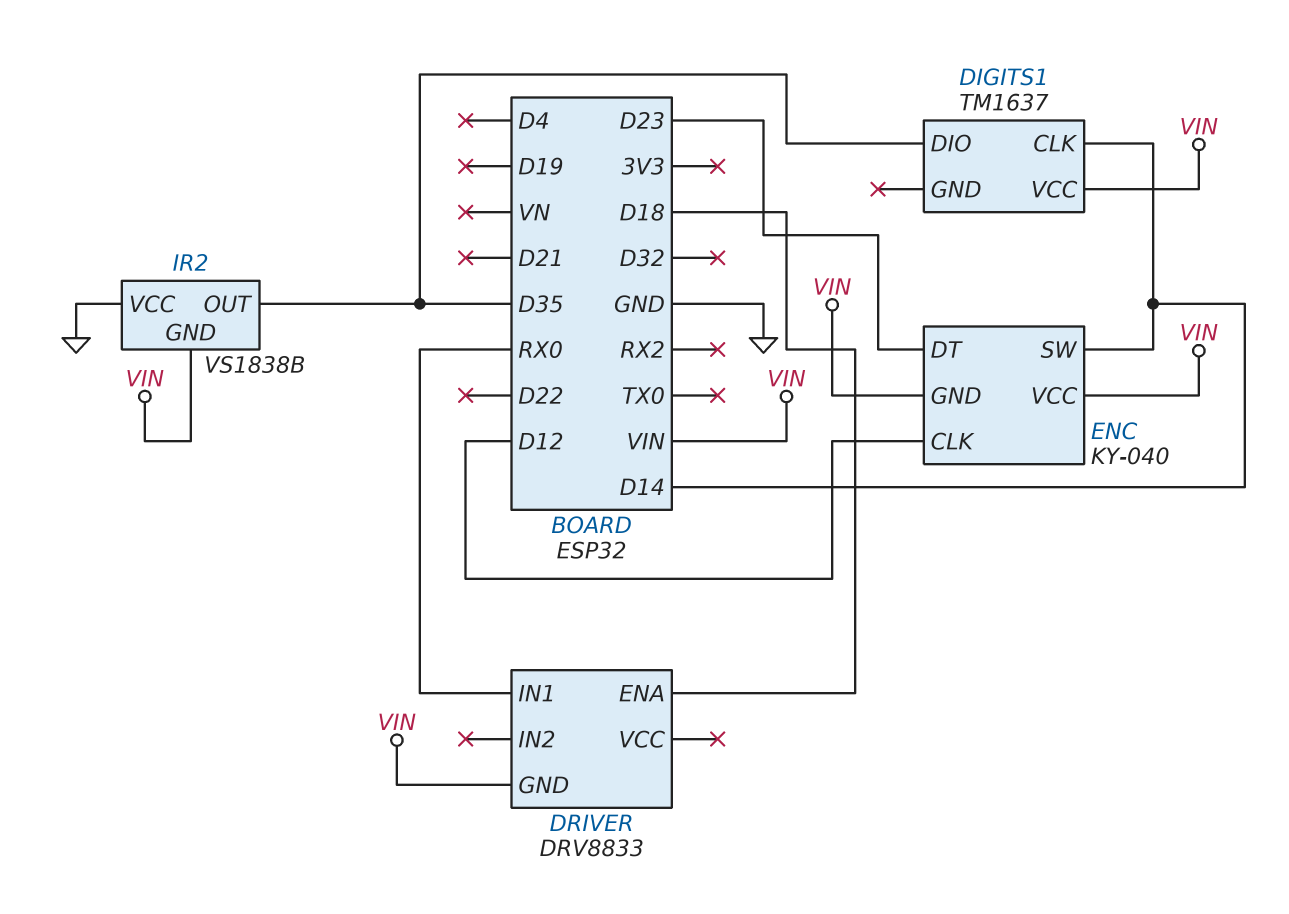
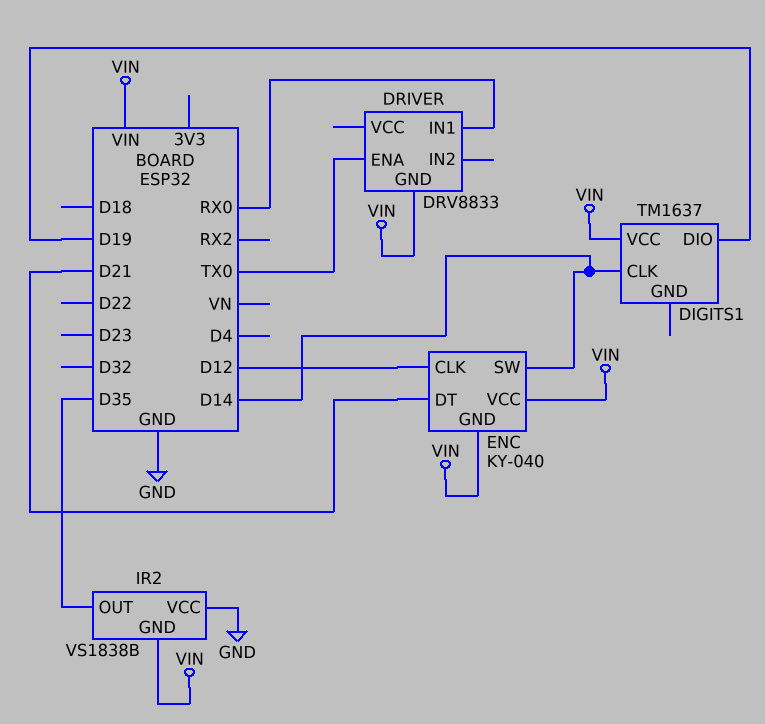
DIGITS1 pin DIO: D35 -> D19
DRIVER pin ENA: D18 -> TX0
ENC pin DT: D23 -> D21

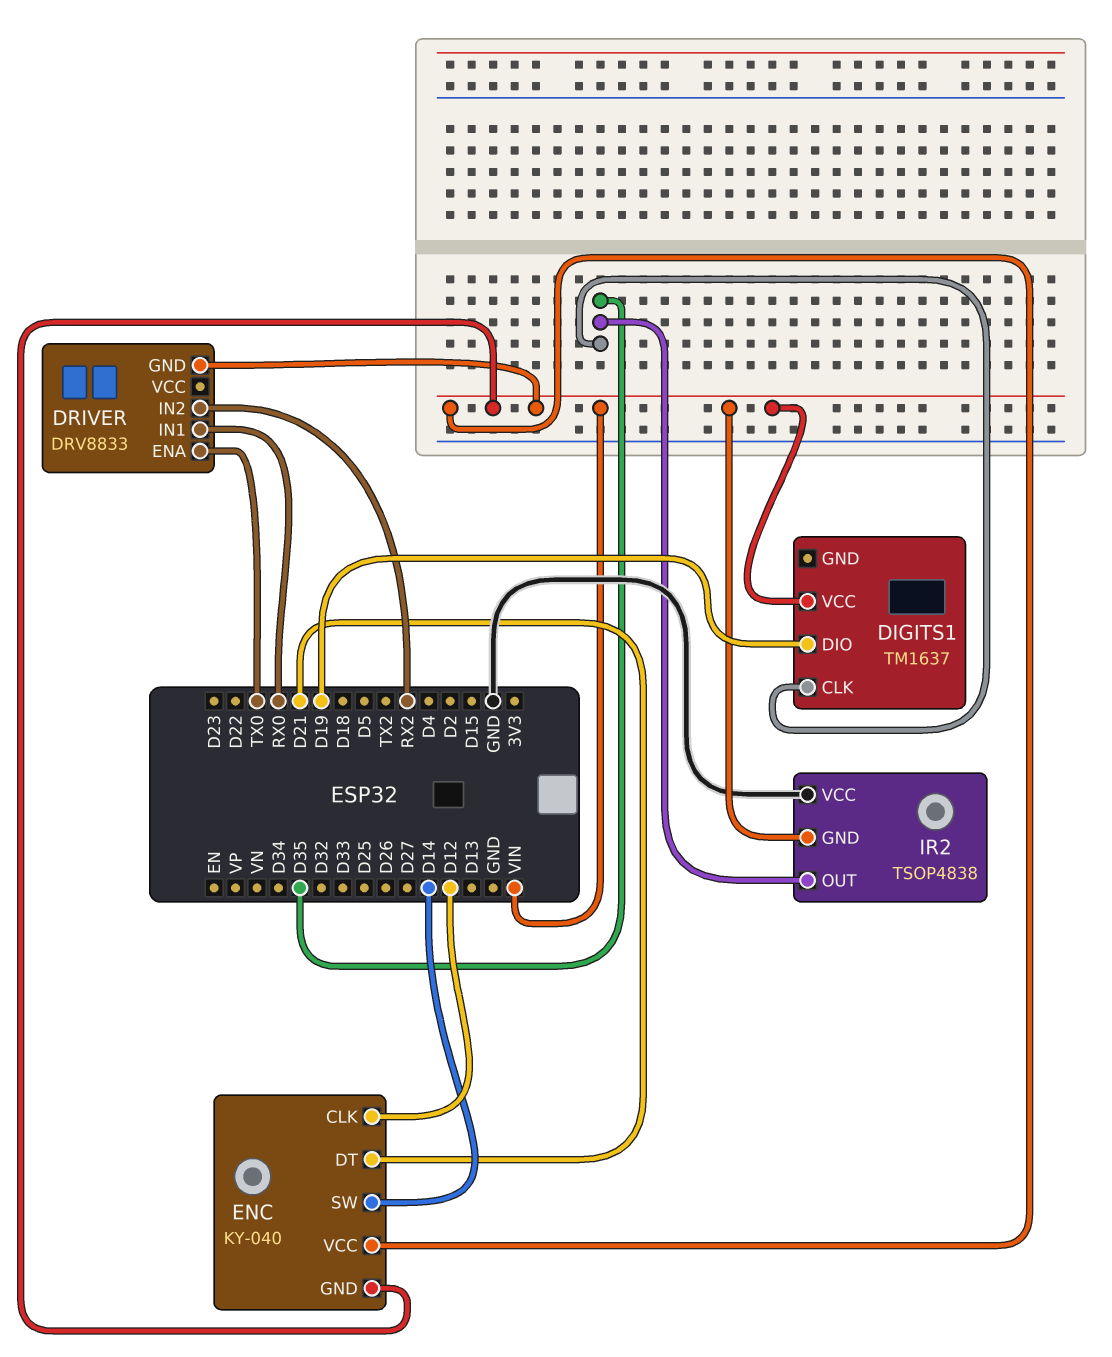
DIGITS1 pin CLK: D14 -> D35
DRIVER pin IN2: none -> RX2
IR2: VS1838B -> TSOP4838

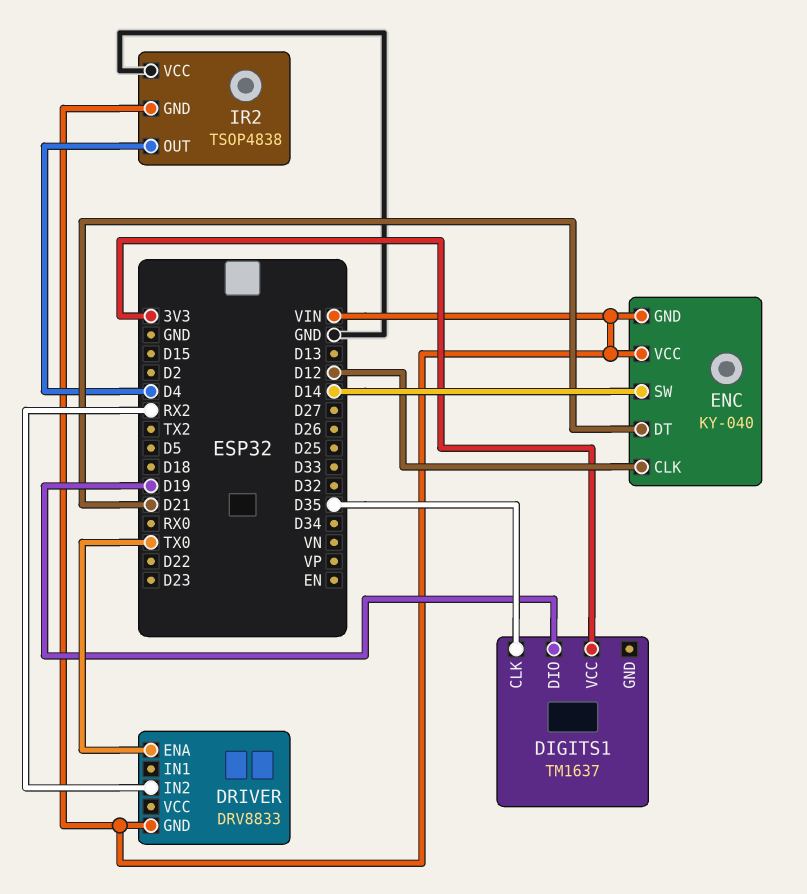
DIGITS1 pin VCC: VIN -> 3V3
DRIVER pin IN1: RX0 -> none
IR2 pin OUT: D35 -> D4

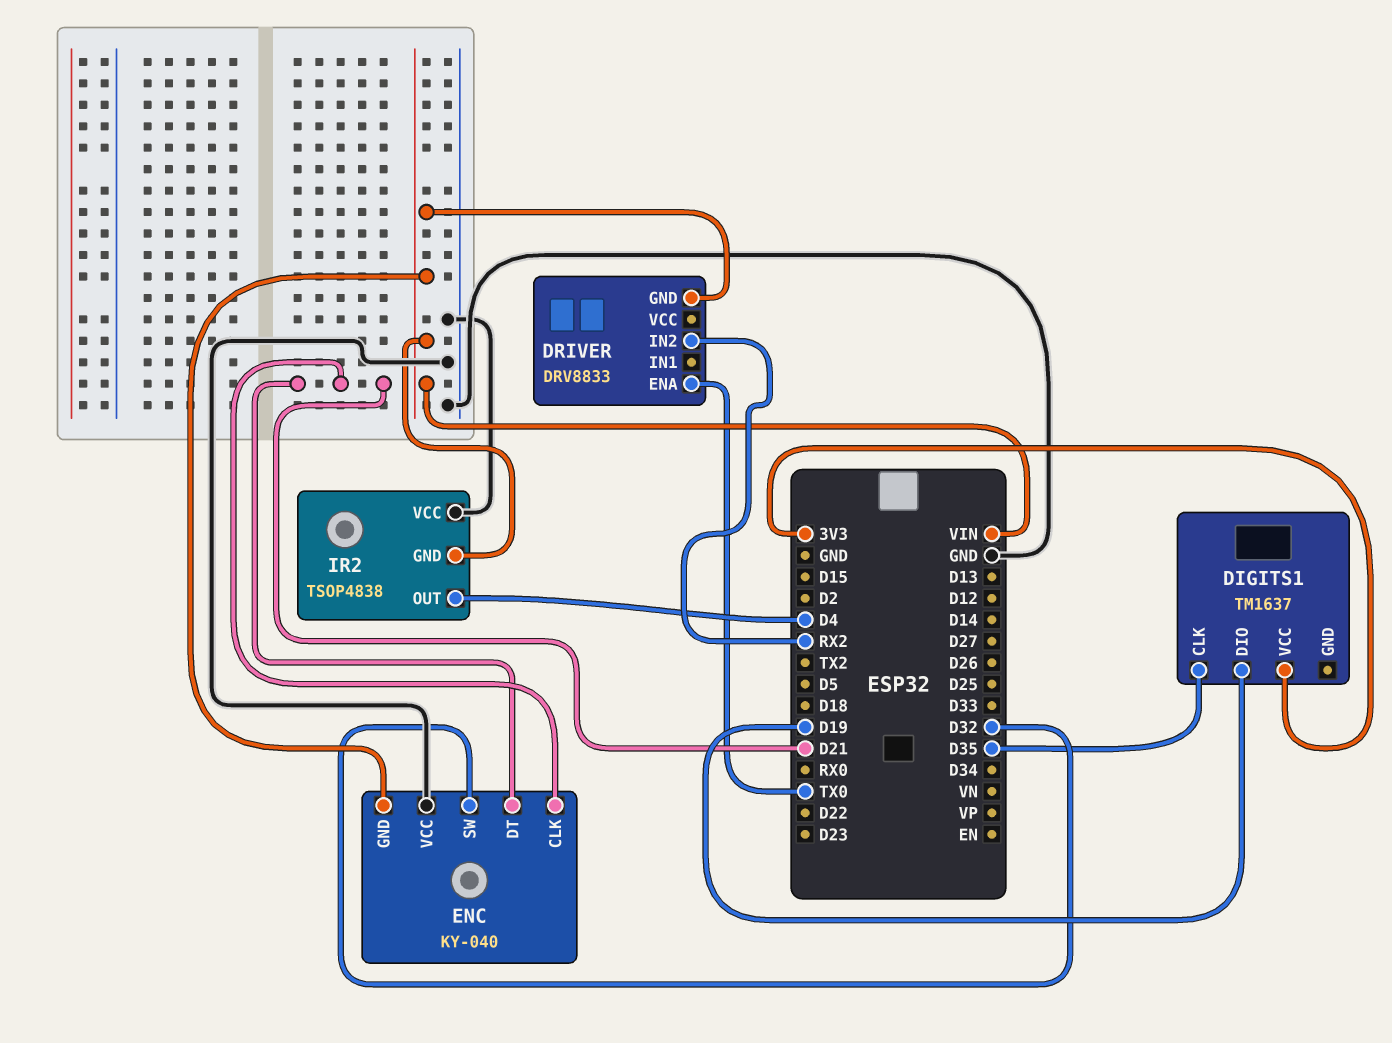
ENC pin CLK: D12 -> D21
ENC pin SW: D14 -> D32
ENC pin VCC: VIN -> GND

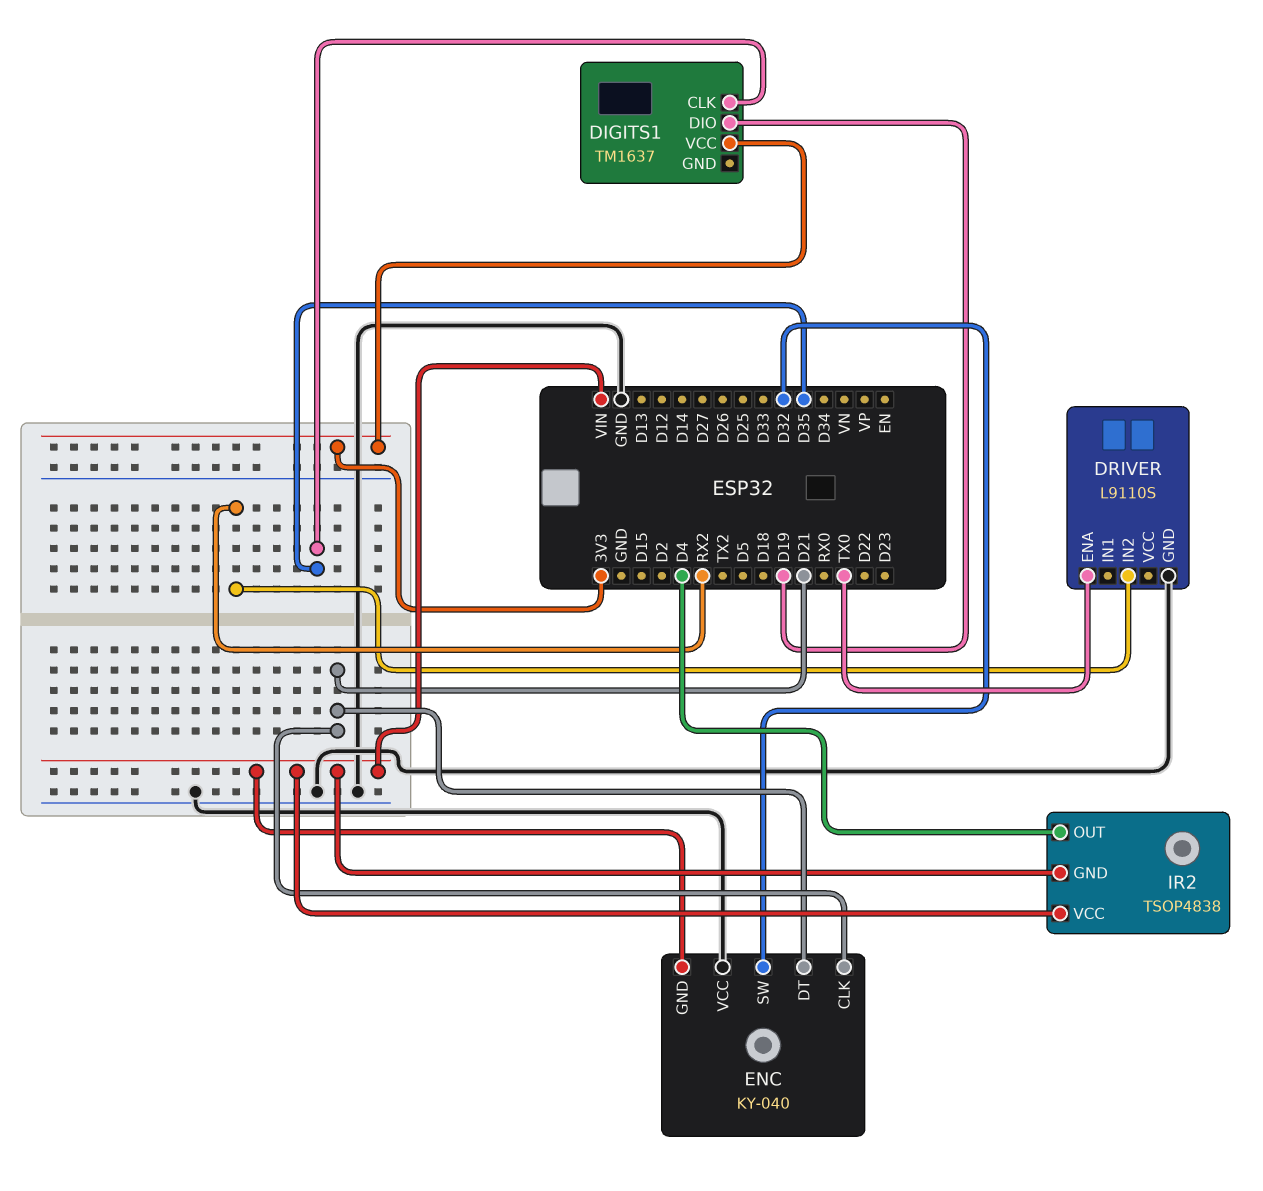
DRIVER: DRV8833 -> L9110S
DRIVER pin GND: VIN -> GND
IR2 pin VCC: GND -> VIN

